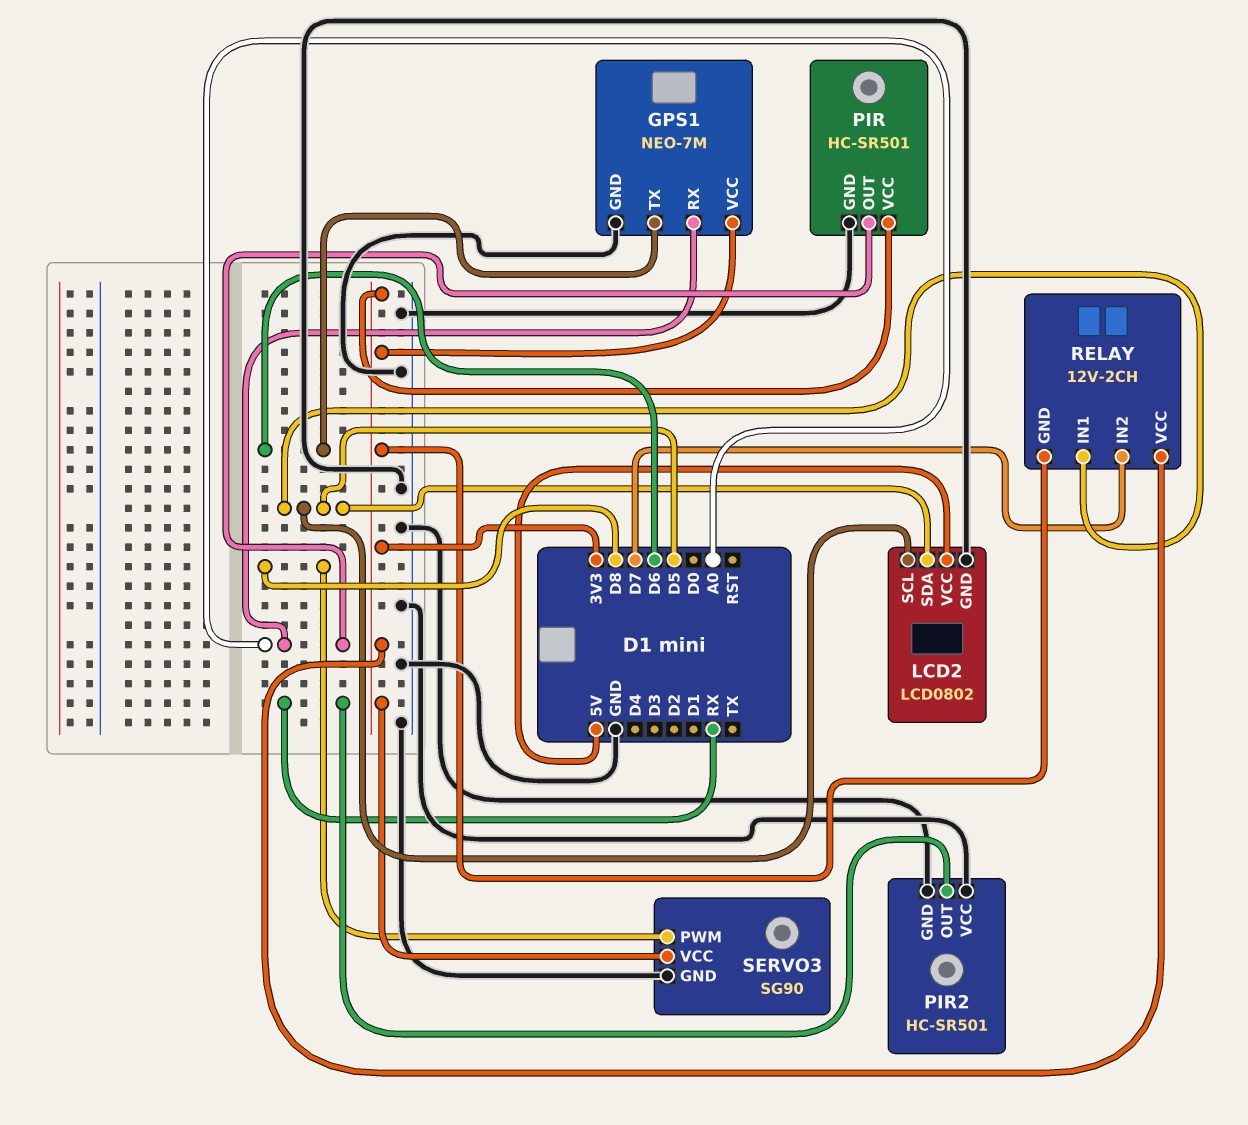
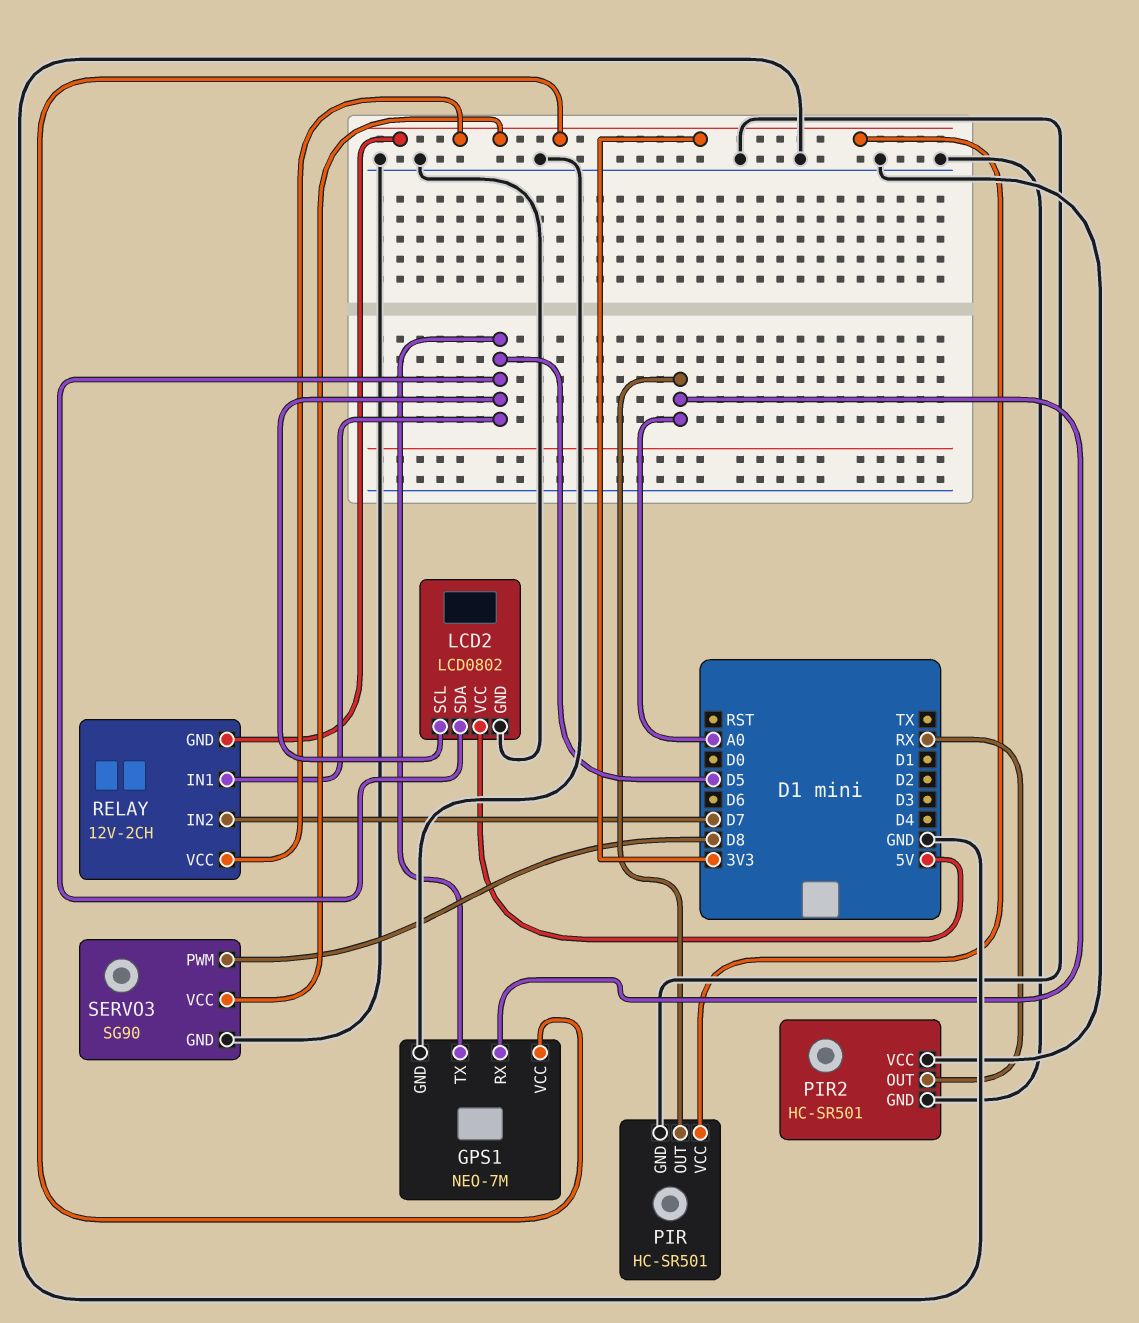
GPS1 pin TX: D6 -> D5

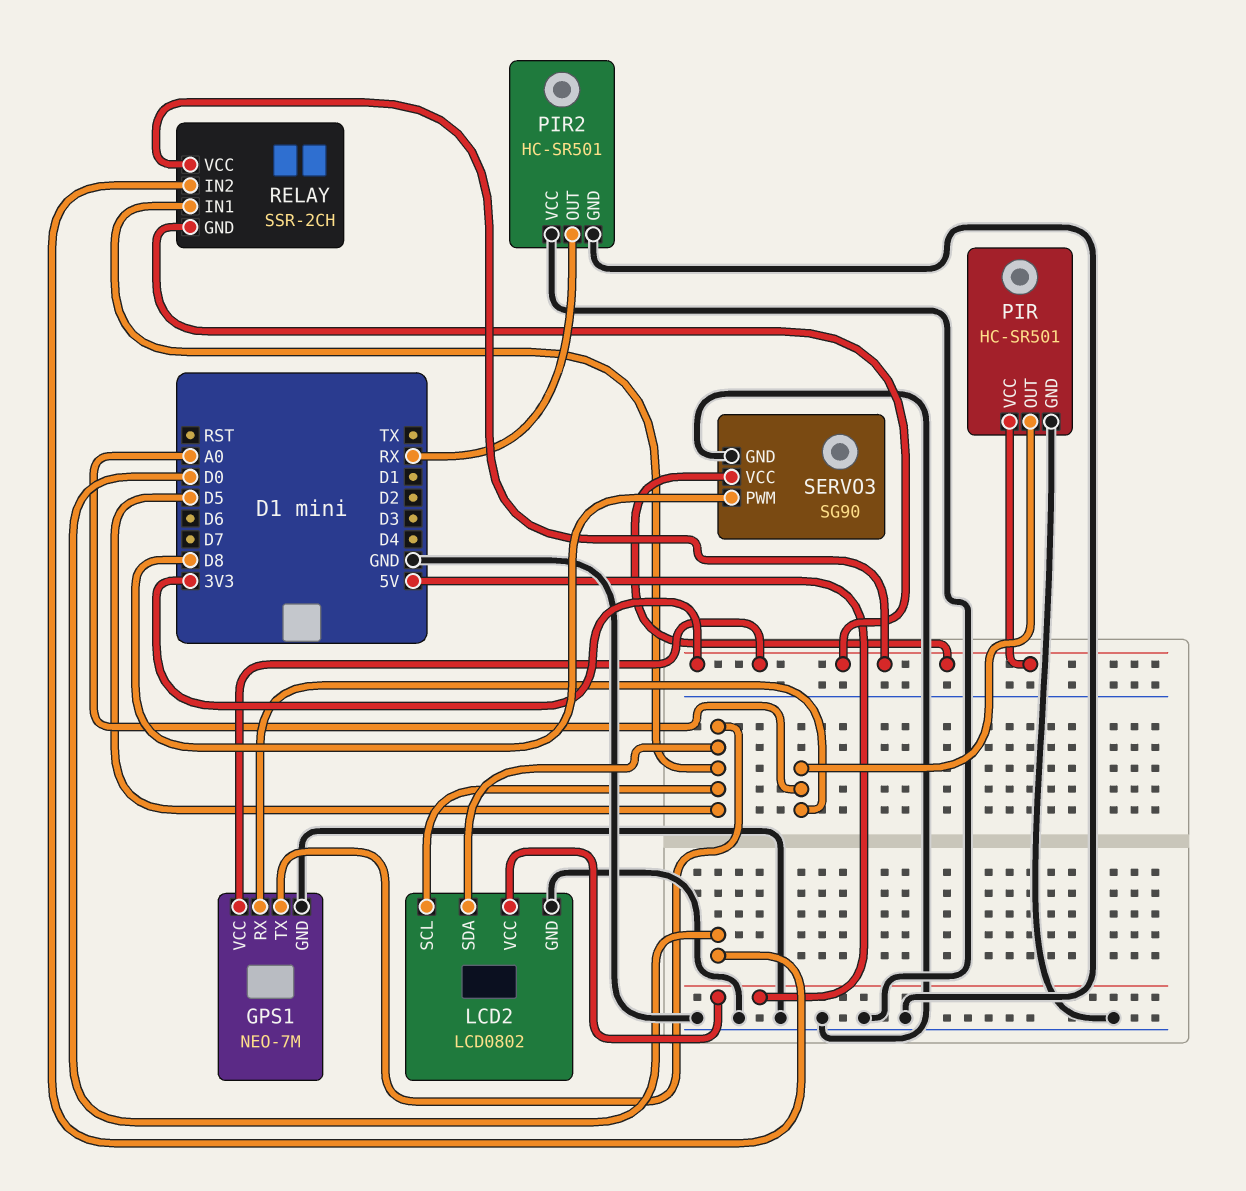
RELAY: 12V-2CH -> SSR-2CH
RELAY pin IN2: D7 -> D0

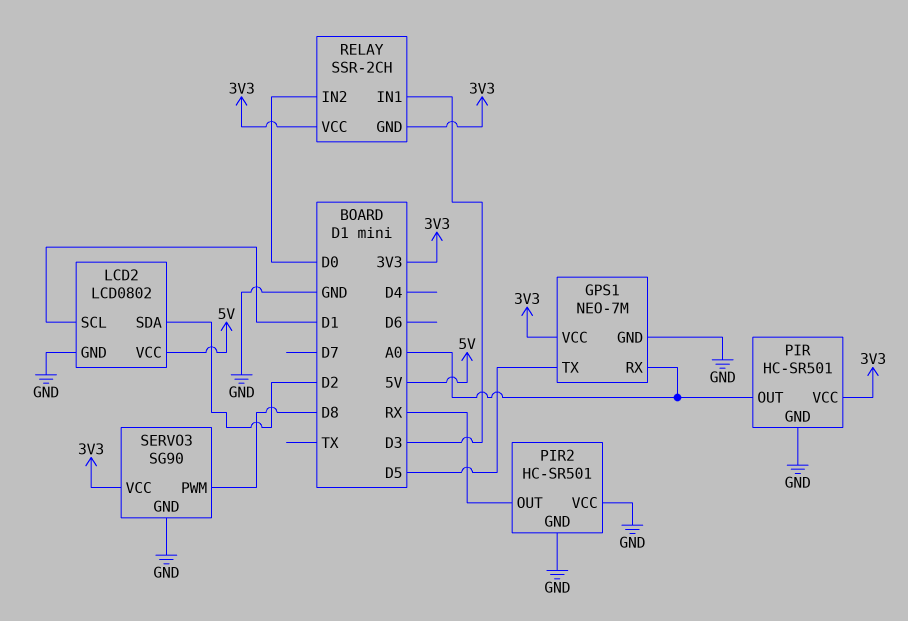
LCD2 pin SCL: D5 -> D1
LCD2 pin SDA: D5 -> D2
RELAY pin IN1: D5 -> D3

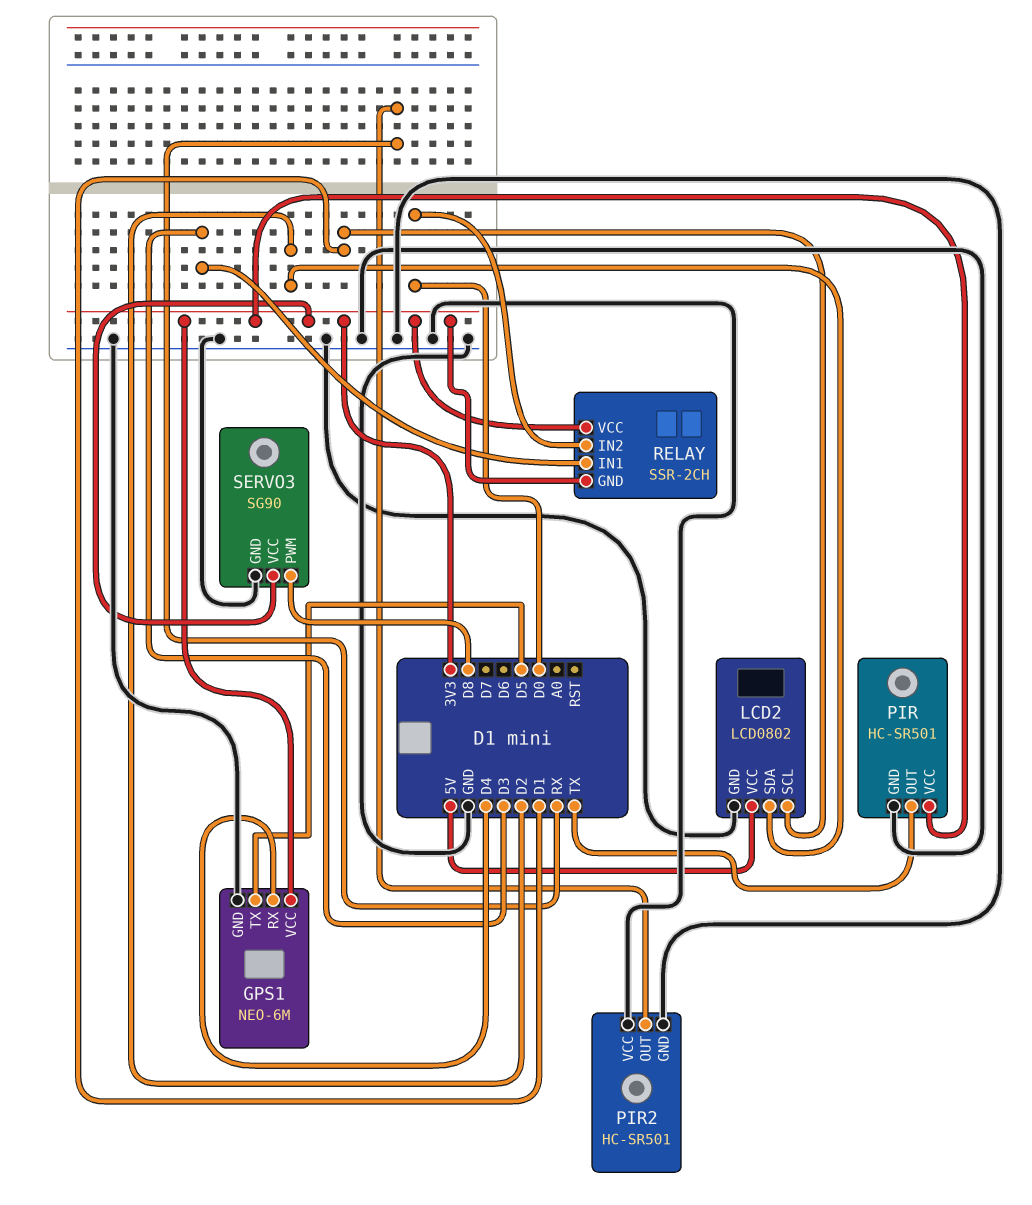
GPS1: NEO-7M -> NEO-6M
GPS1 pin RX: A0 -> D4
PIR pin OUT: A0 -> TX

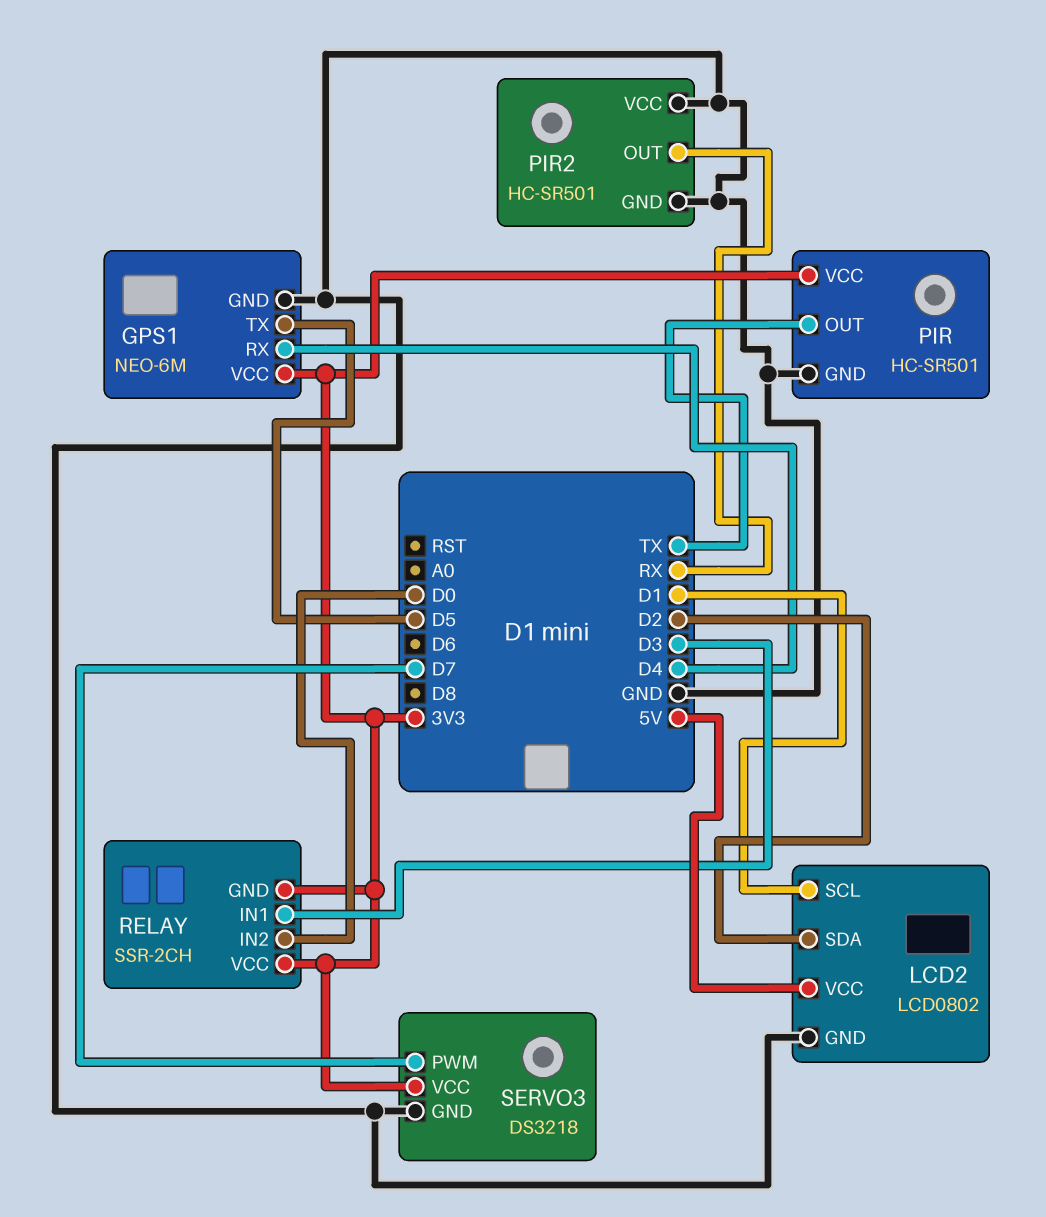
SERVO3: SG90 -> DS3218
SERVO3 pin PWM: D8 -> D7

